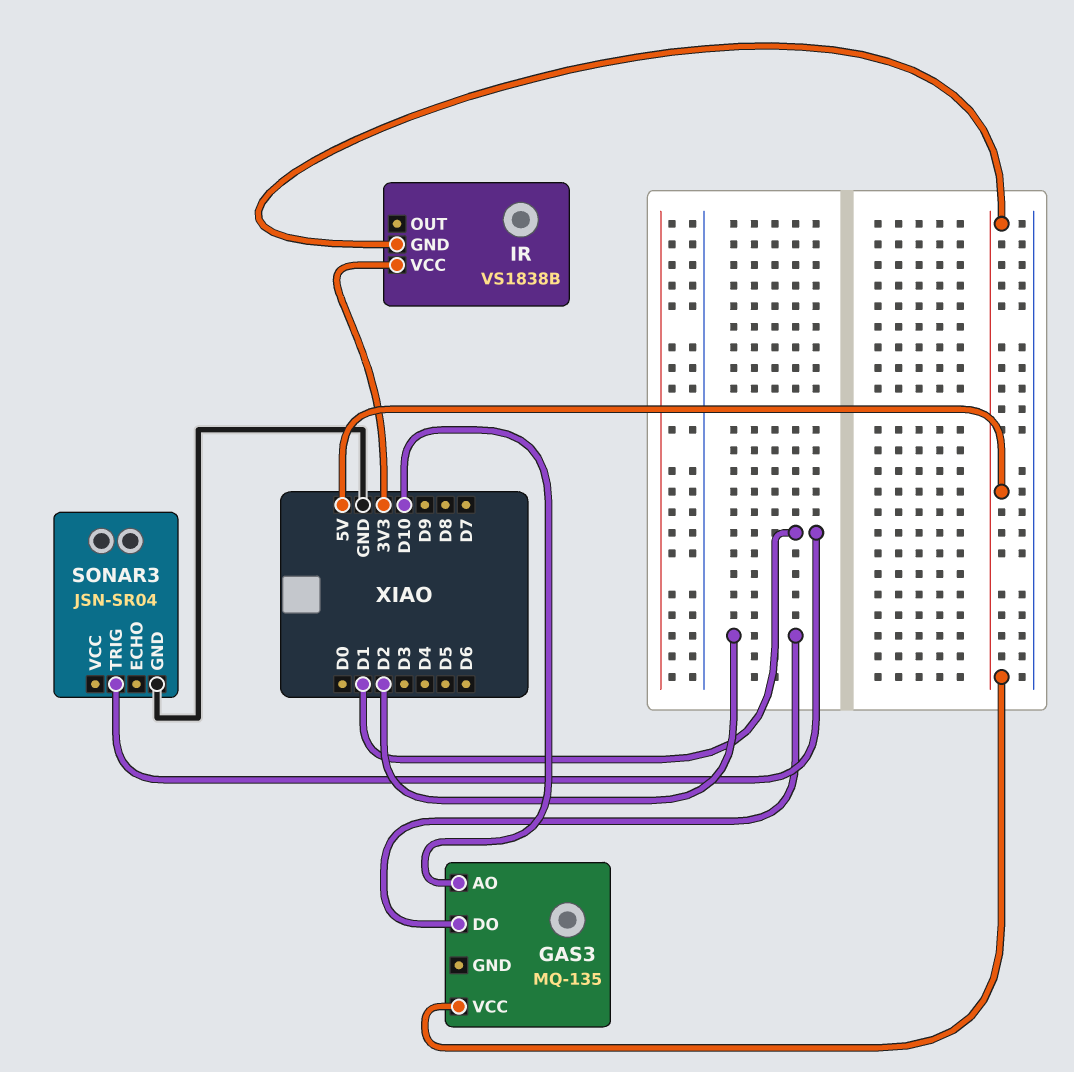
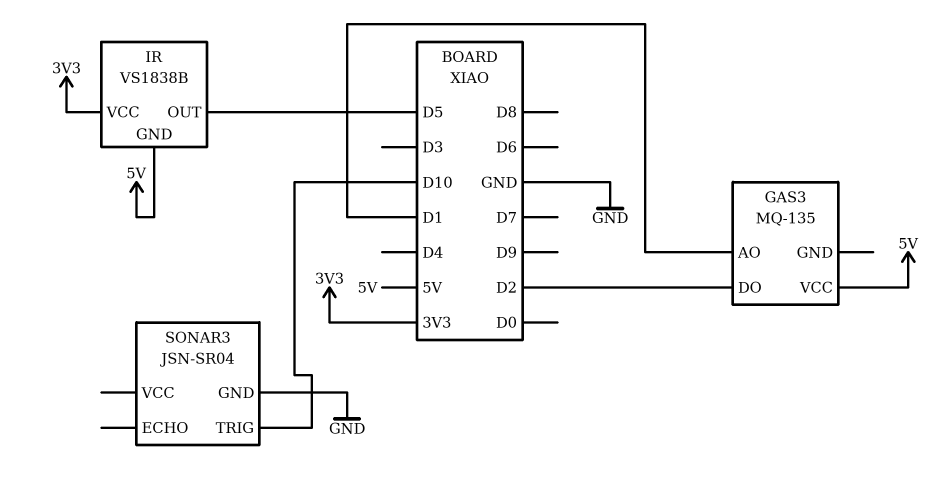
GAS3 pin AO: D10 -> D1
IR pin OUT: none -> D5
SONAR3 pin TRIG: D1 -> D10

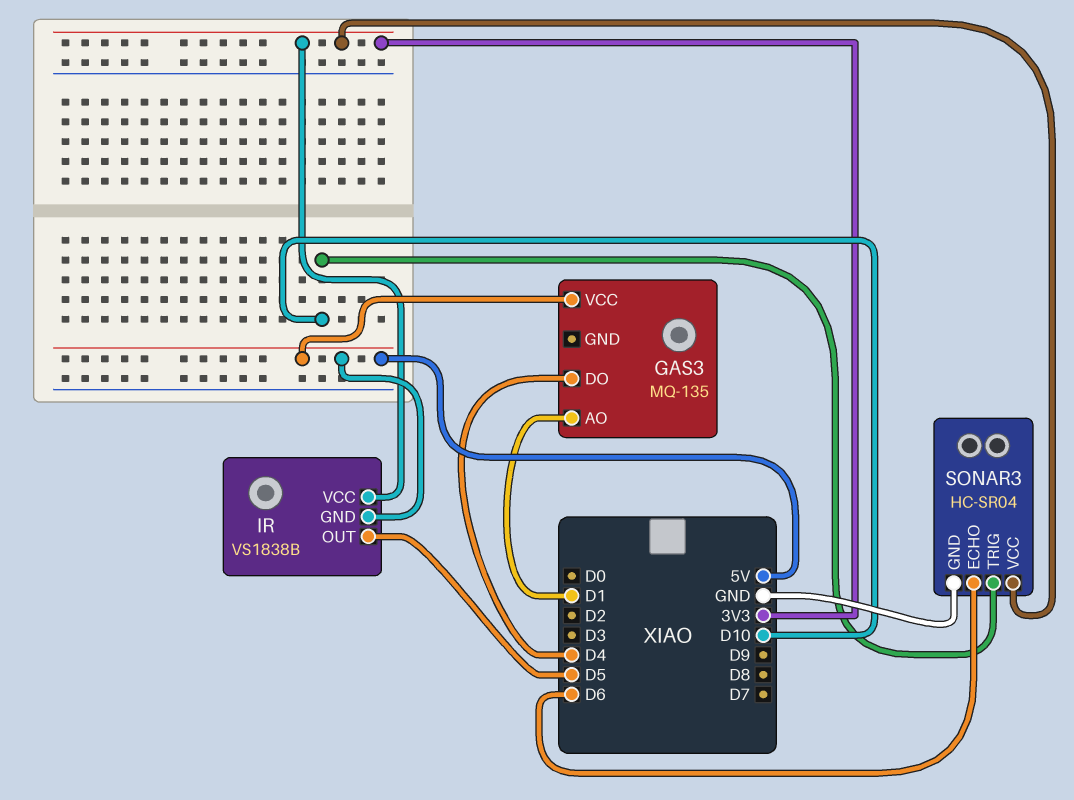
GAS3 pin DO: D2 -> D4
SONAR3: JSN-SR04 -> HC-SR04
SONAR3 pin ECHO: none -> D6
SONAR3 pin VCC: none -> 3V3

